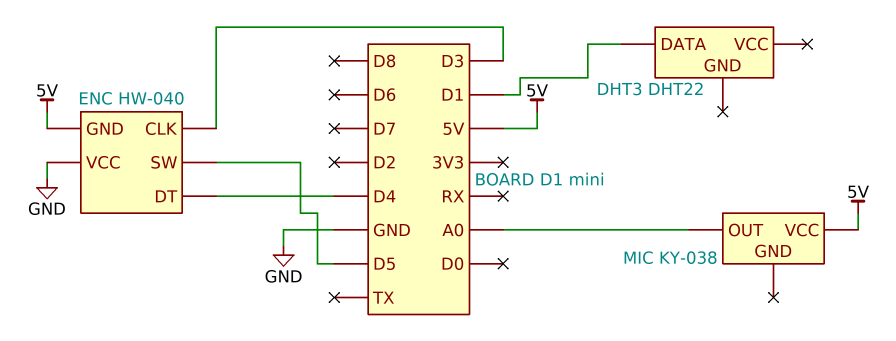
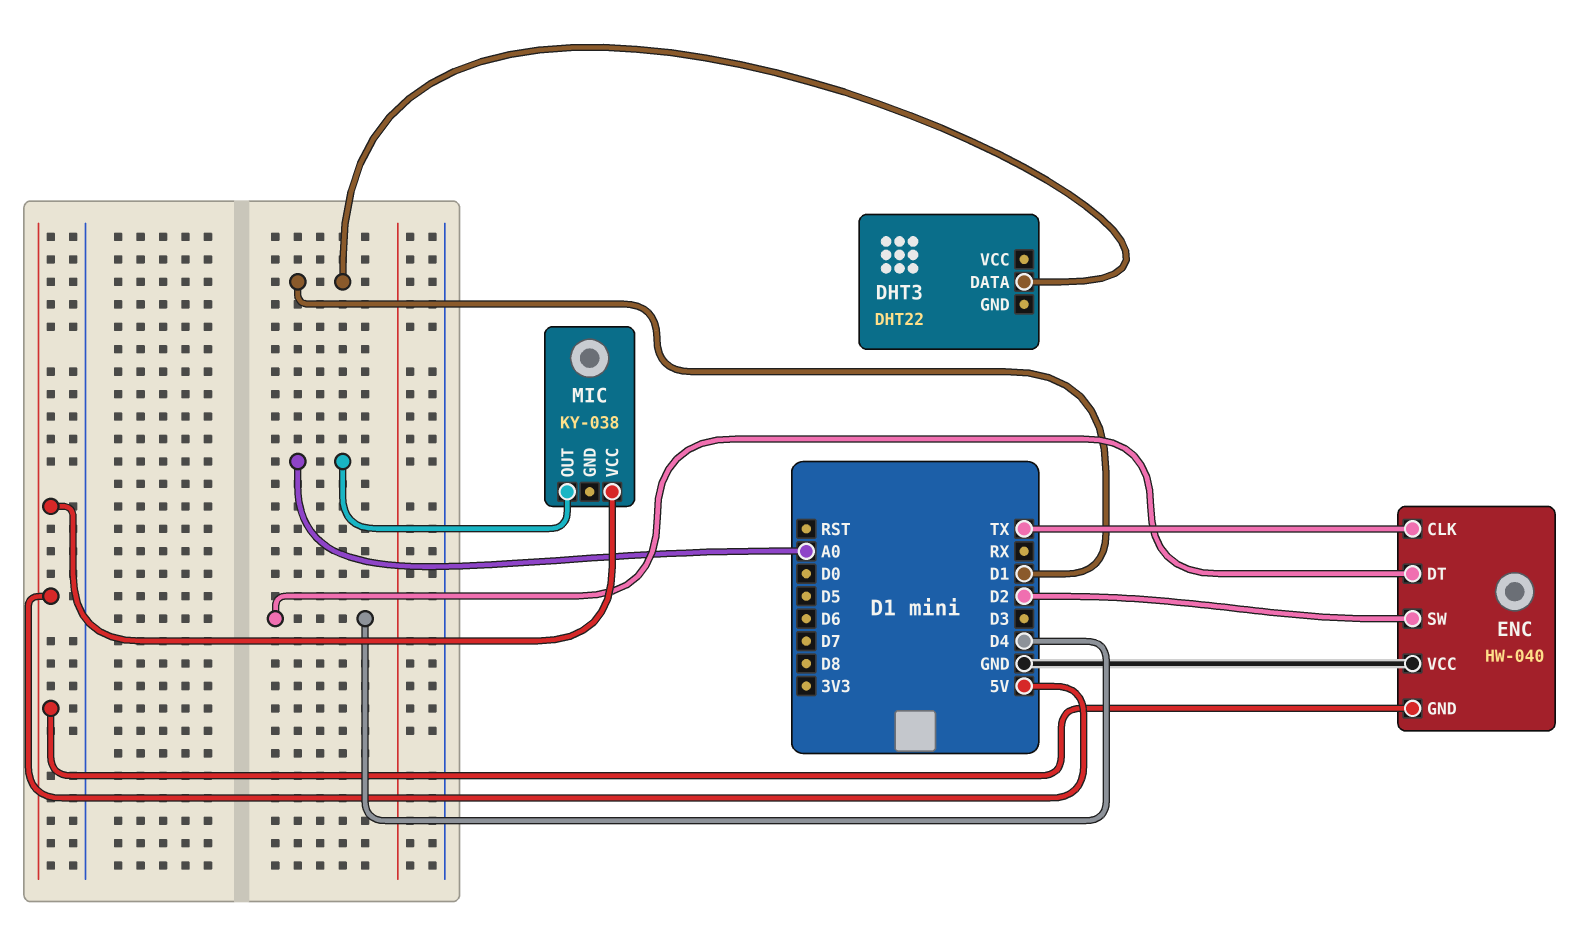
ENC pin CLK: D3 -> TX
ENC pin SW: D5 -> D2

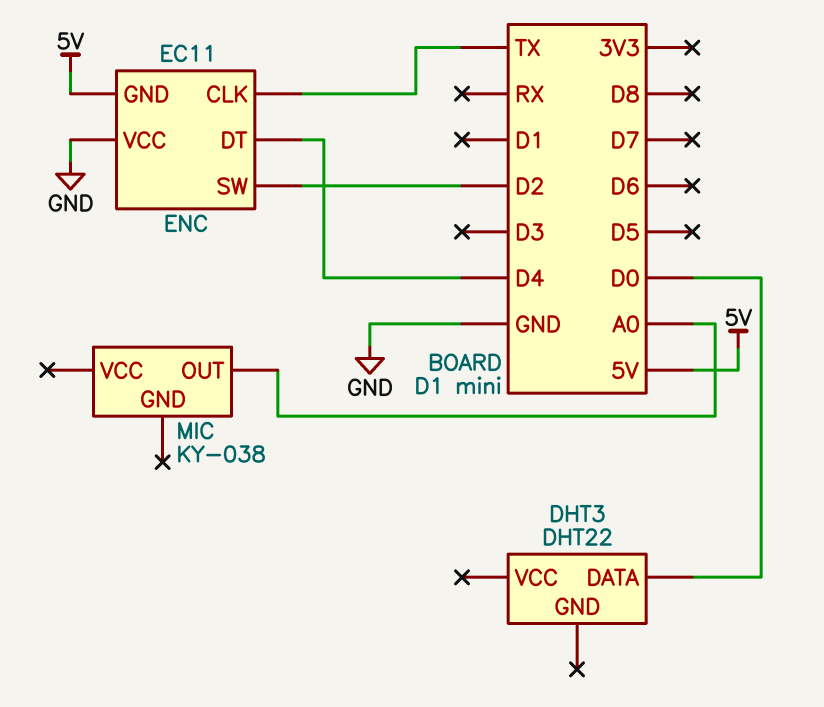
DHT3 pin DATA: D1 -> D0
ENC: HW-040 -> EC11
MIC pin VCC: 5V -> none

